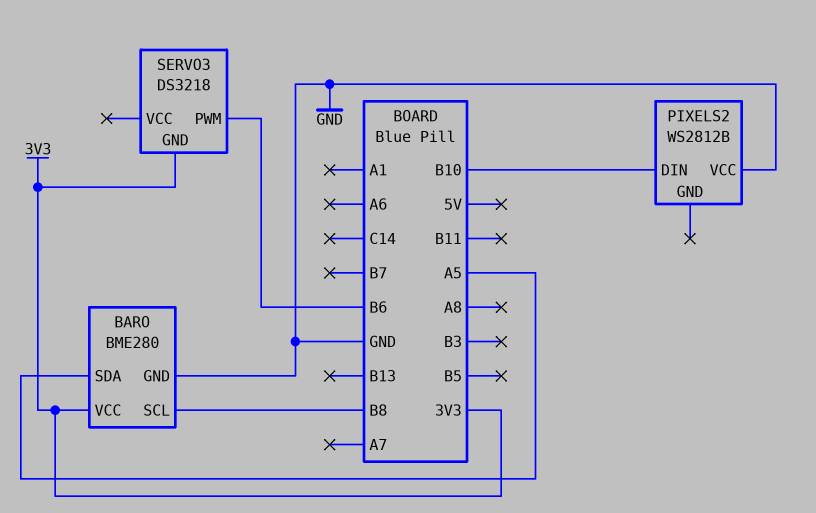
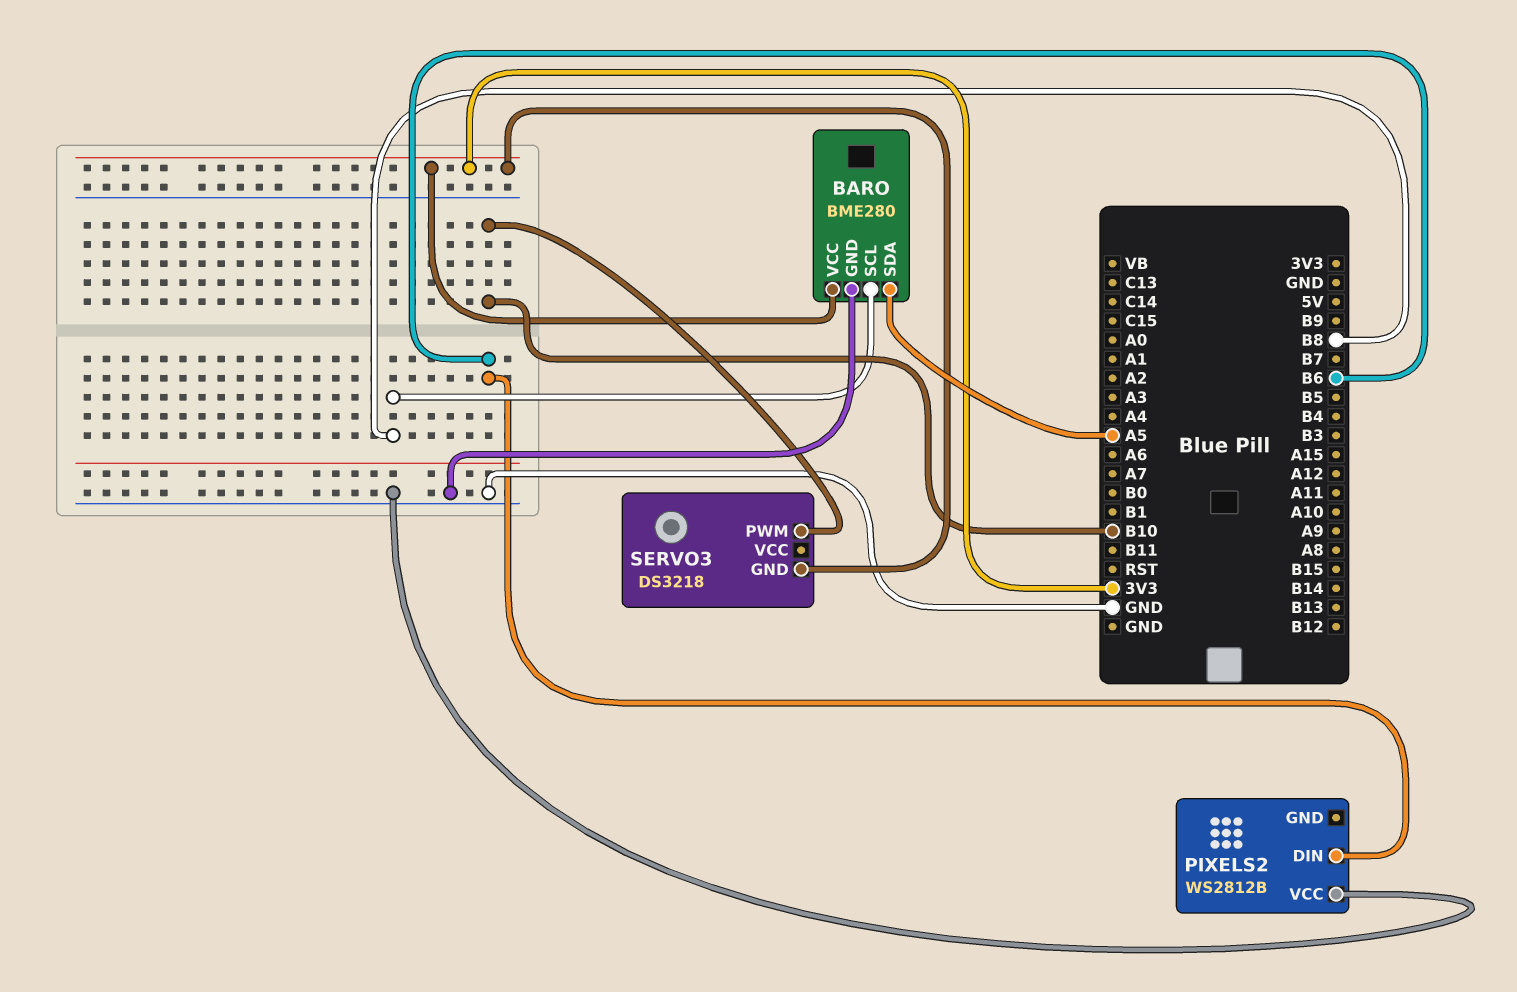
PIXELS2 pin DIN: B10 -> B6
SERVO3 pin PWM: B6 -> B10

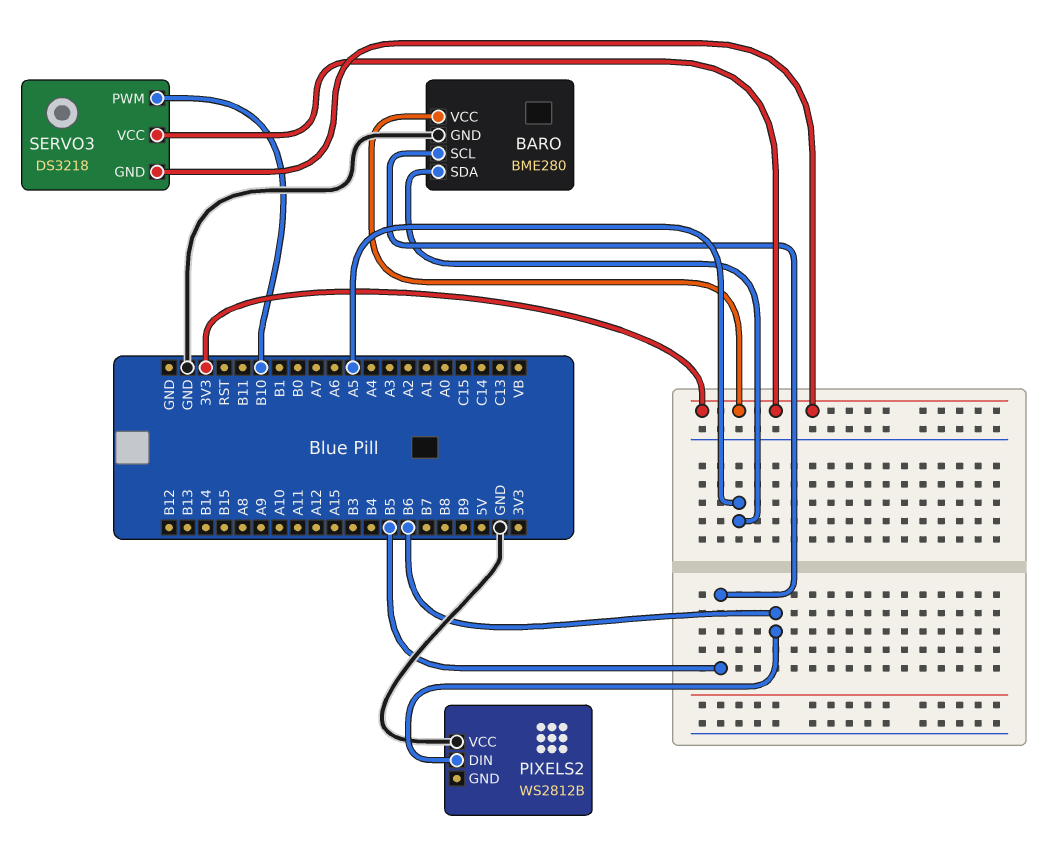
BARO pin SCL: B8 -> B5
SERVO3 pin VCC: none -> 3V3

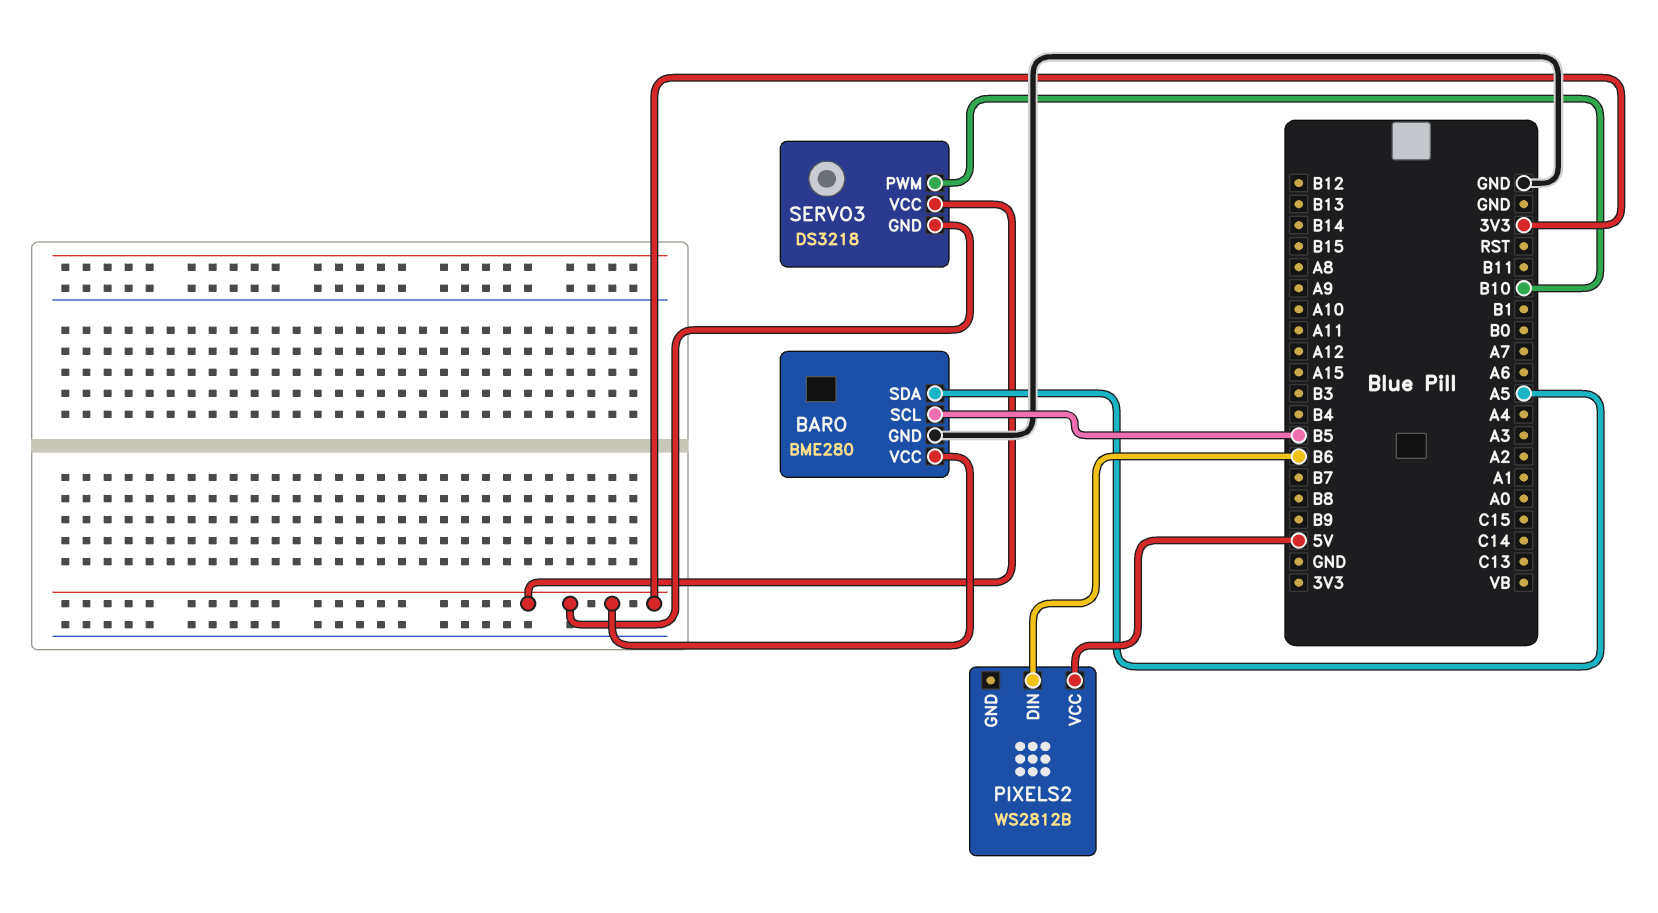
PIXELS2 pin VCC: GND -> 5V

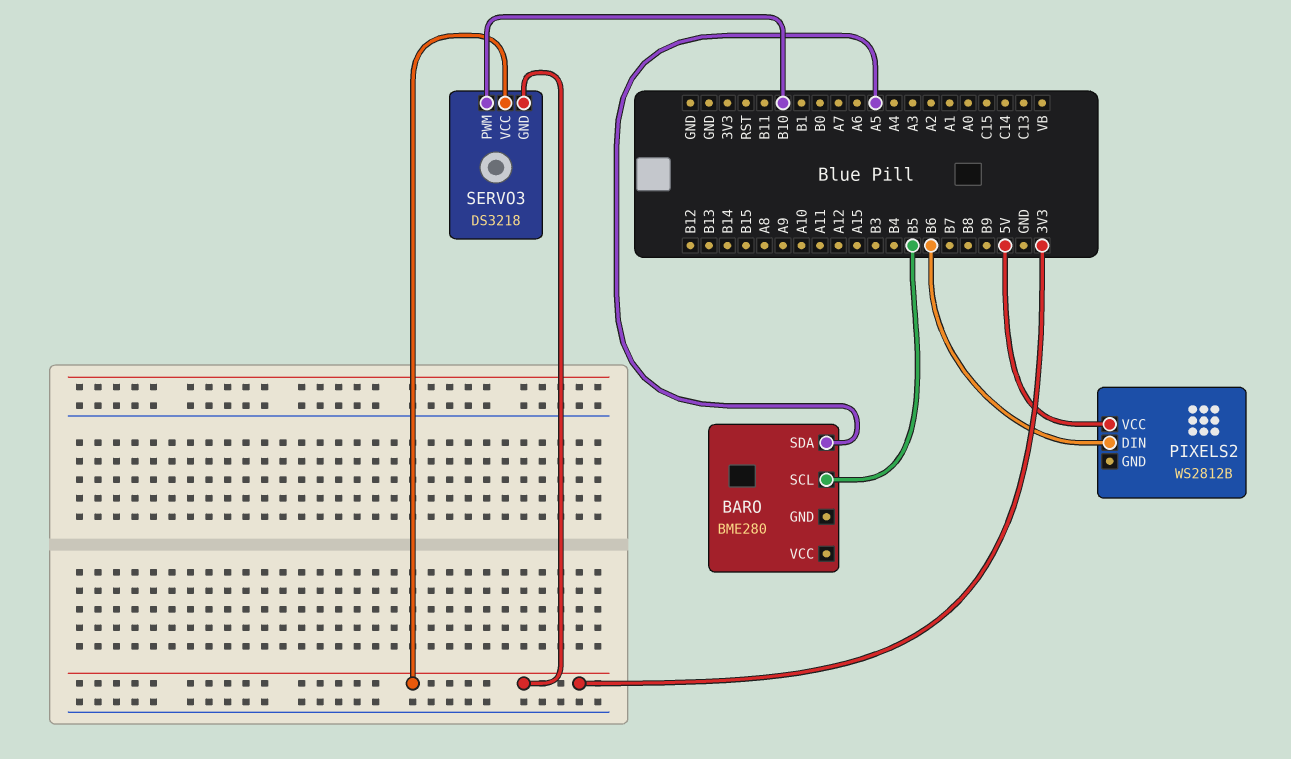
BARO pin GND: GND -> none
BARO pin VCC: 3V3 -> none

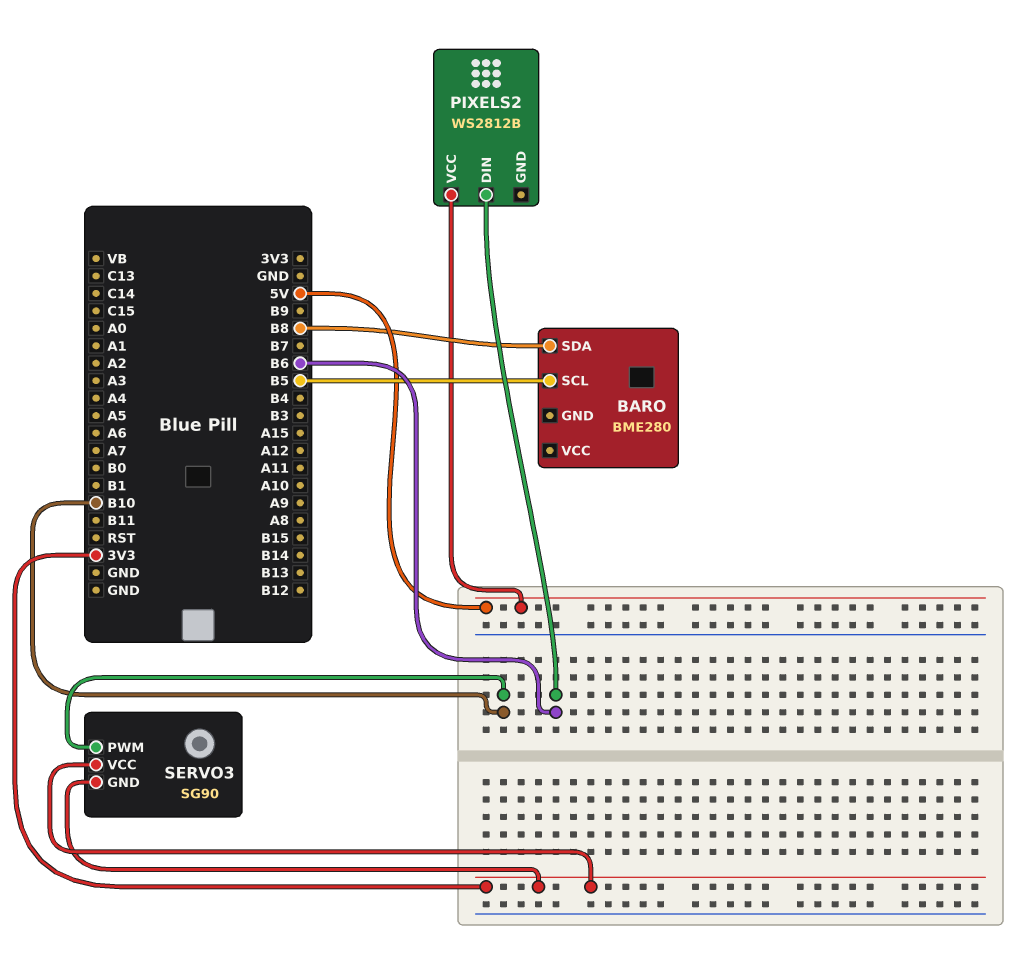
BARO pin SDA: A5 -> B8
SERVO3: DS3218 -> SG90

